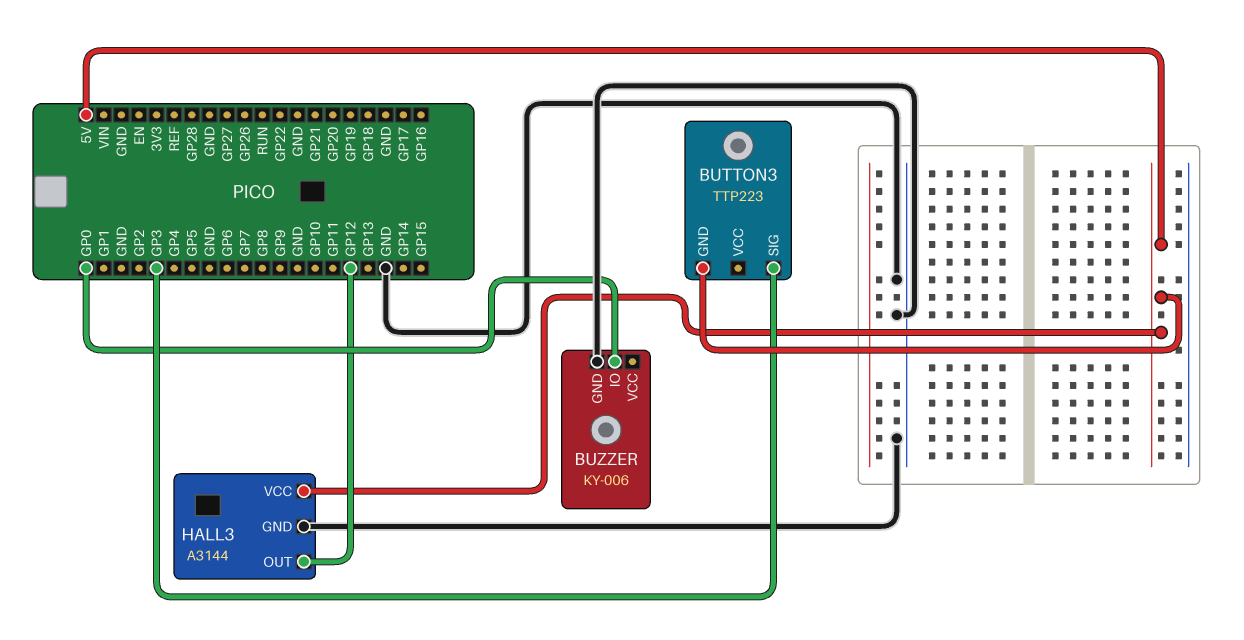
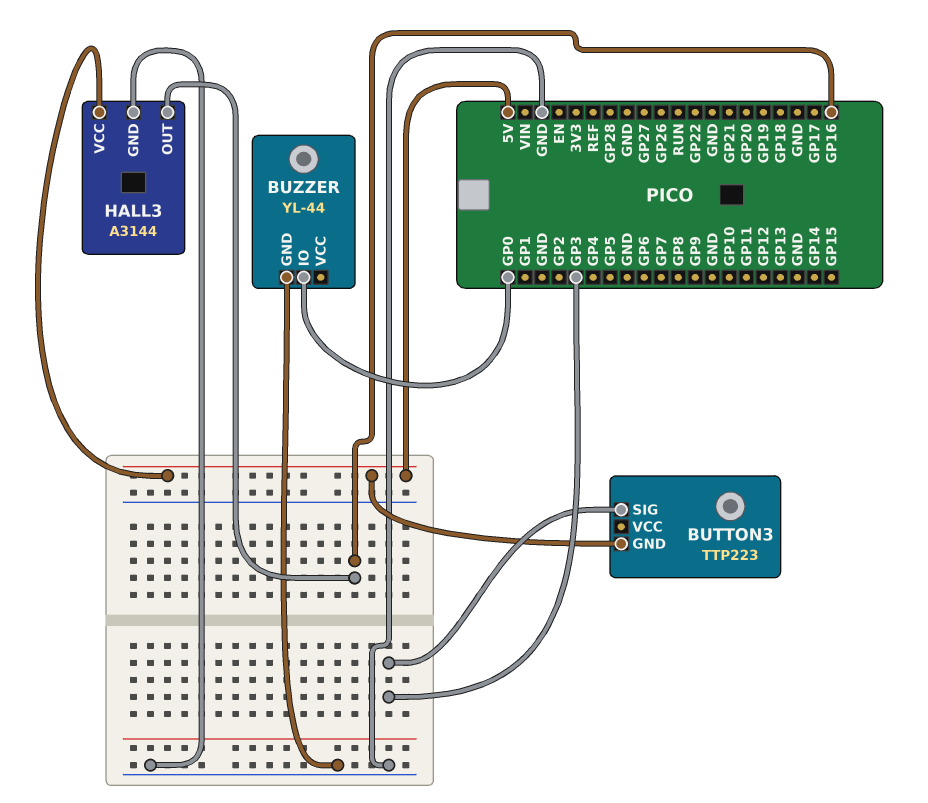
BUZZER: KY-006 -> YL-44
HALL3 pin OUT: GP12 -> GP16

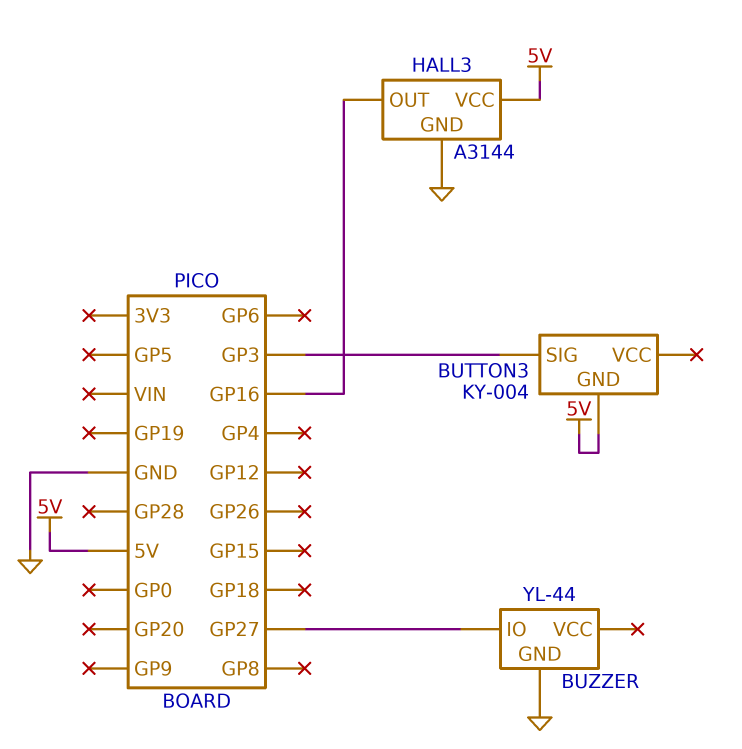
BUTTON3: TTP223 -> KY-004
BUZZER pin IO: GP0 -> GP27

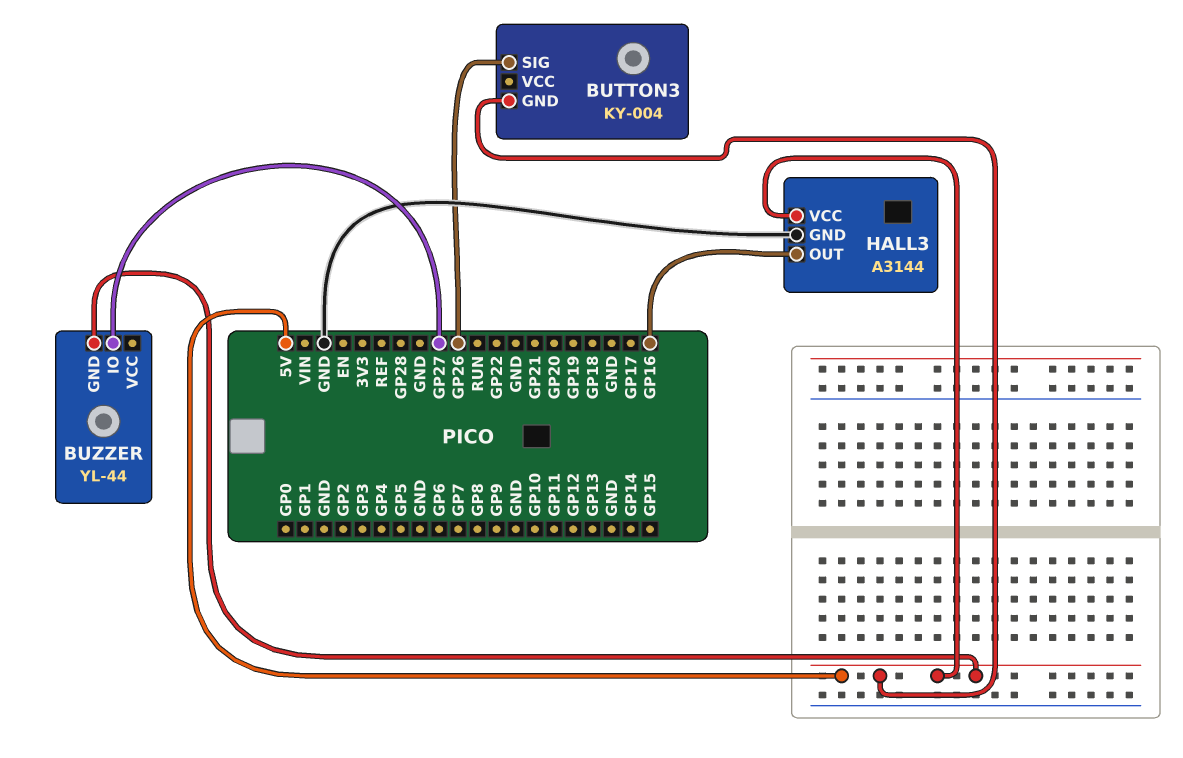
BUTTON3 pin SIG: GP3 -> GP26
BUZZER pin GND: GND -> 5V

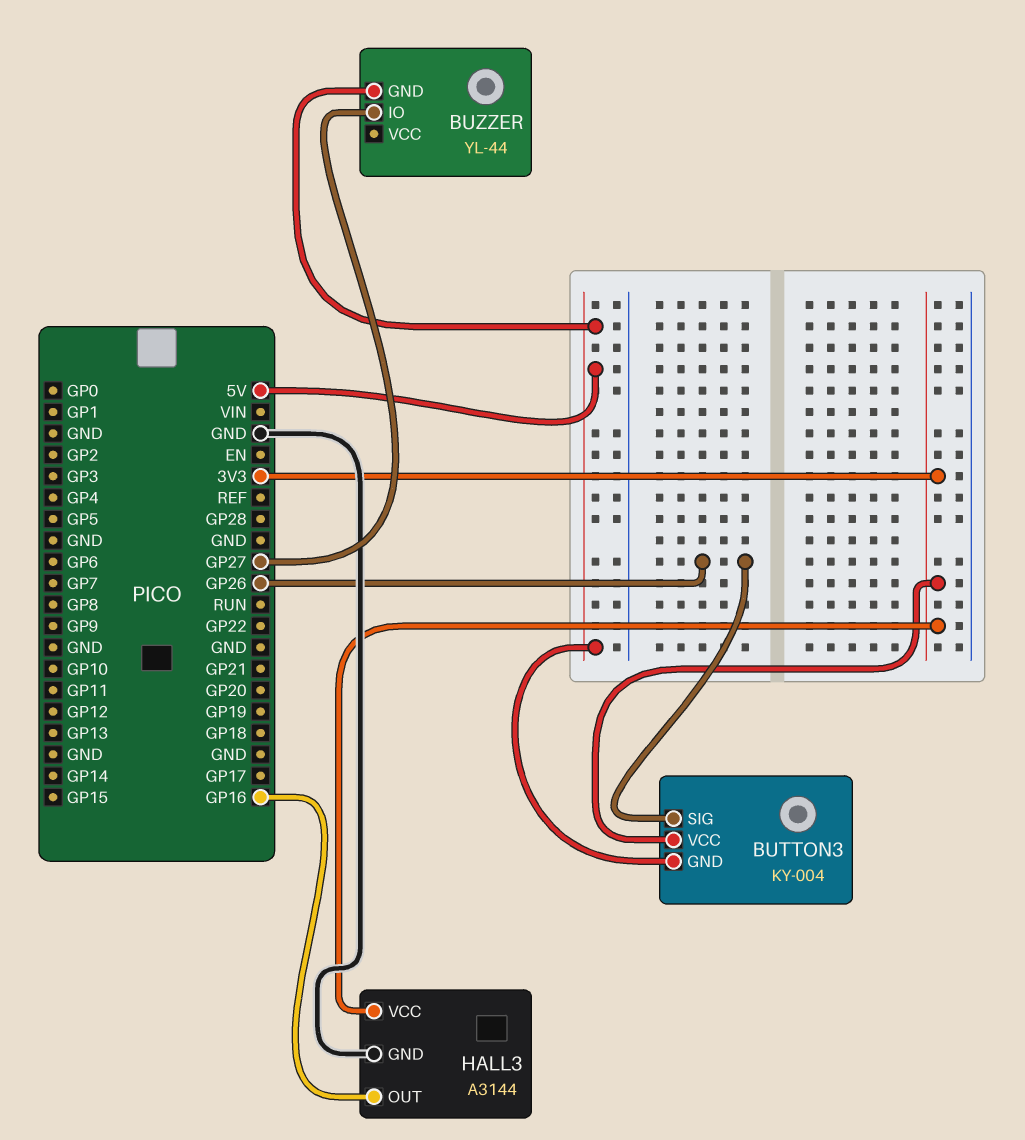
BUTTON3 pin VCC: none -> 3V3
HALL3 pin VCC: 5V -> 3V3

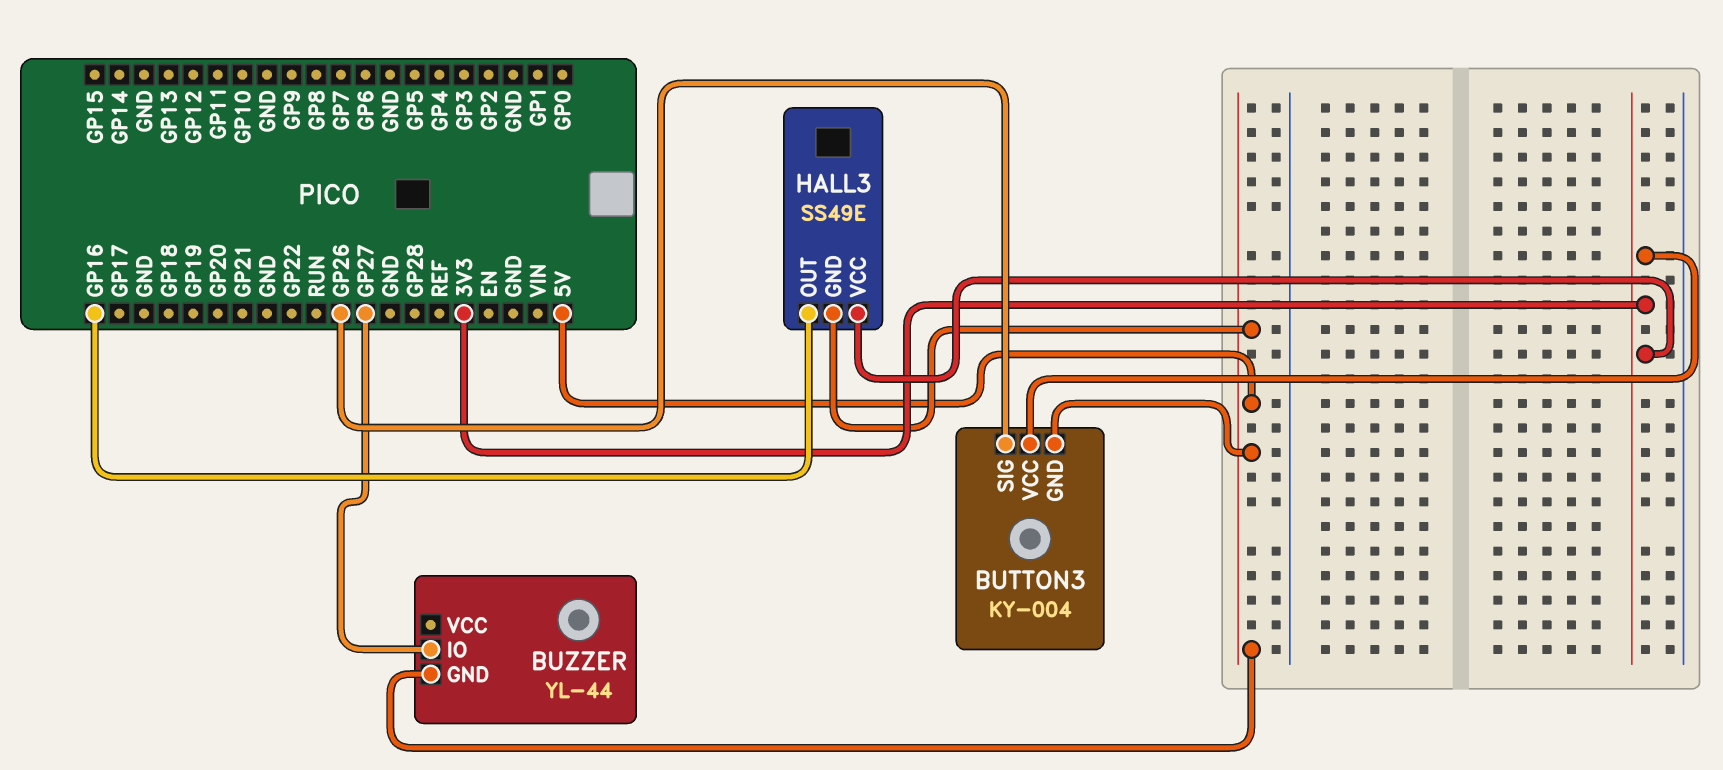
HALL3: A3144 -> SS49E
HALL3 pin GND: GND -> 5V

